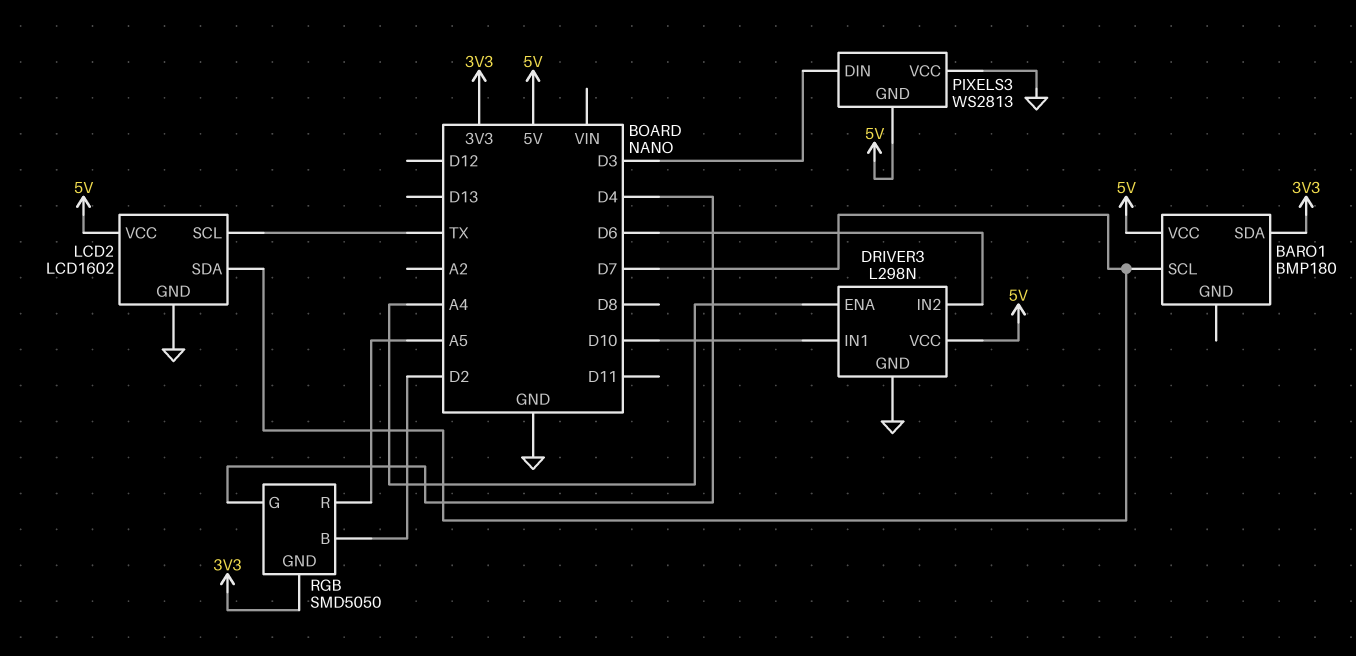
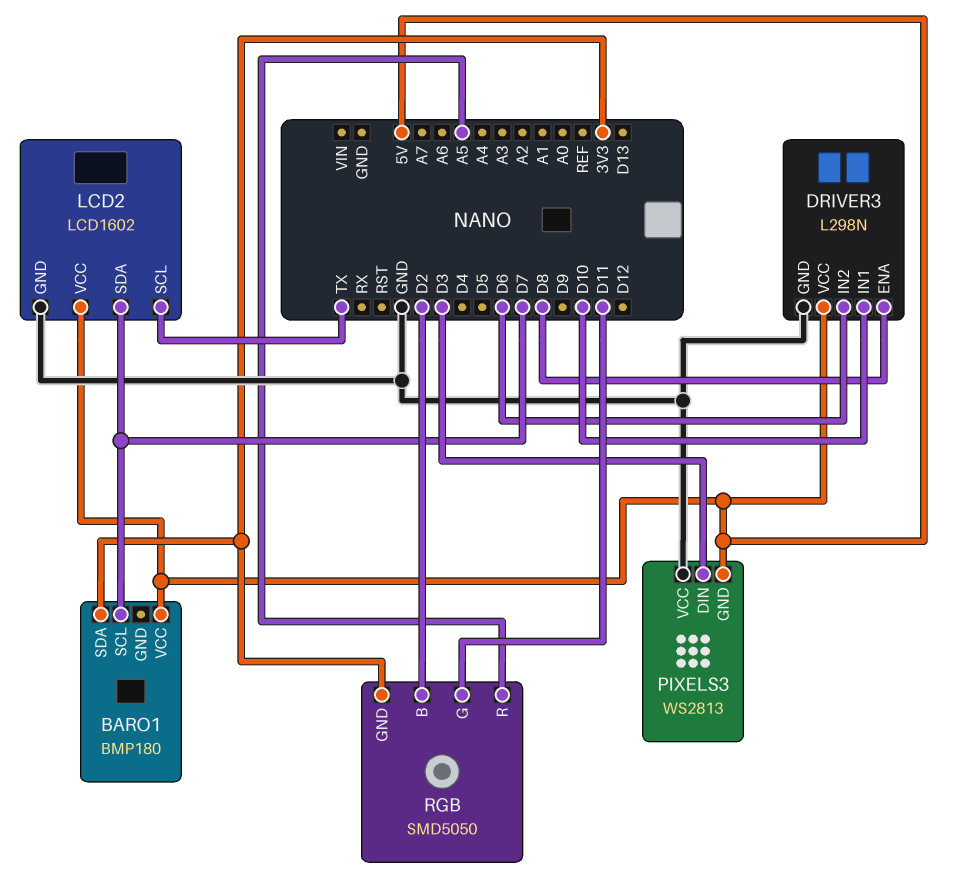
DRIVER3 pin ENA: A4 -> D8
RGB pin G: D4 -> D11

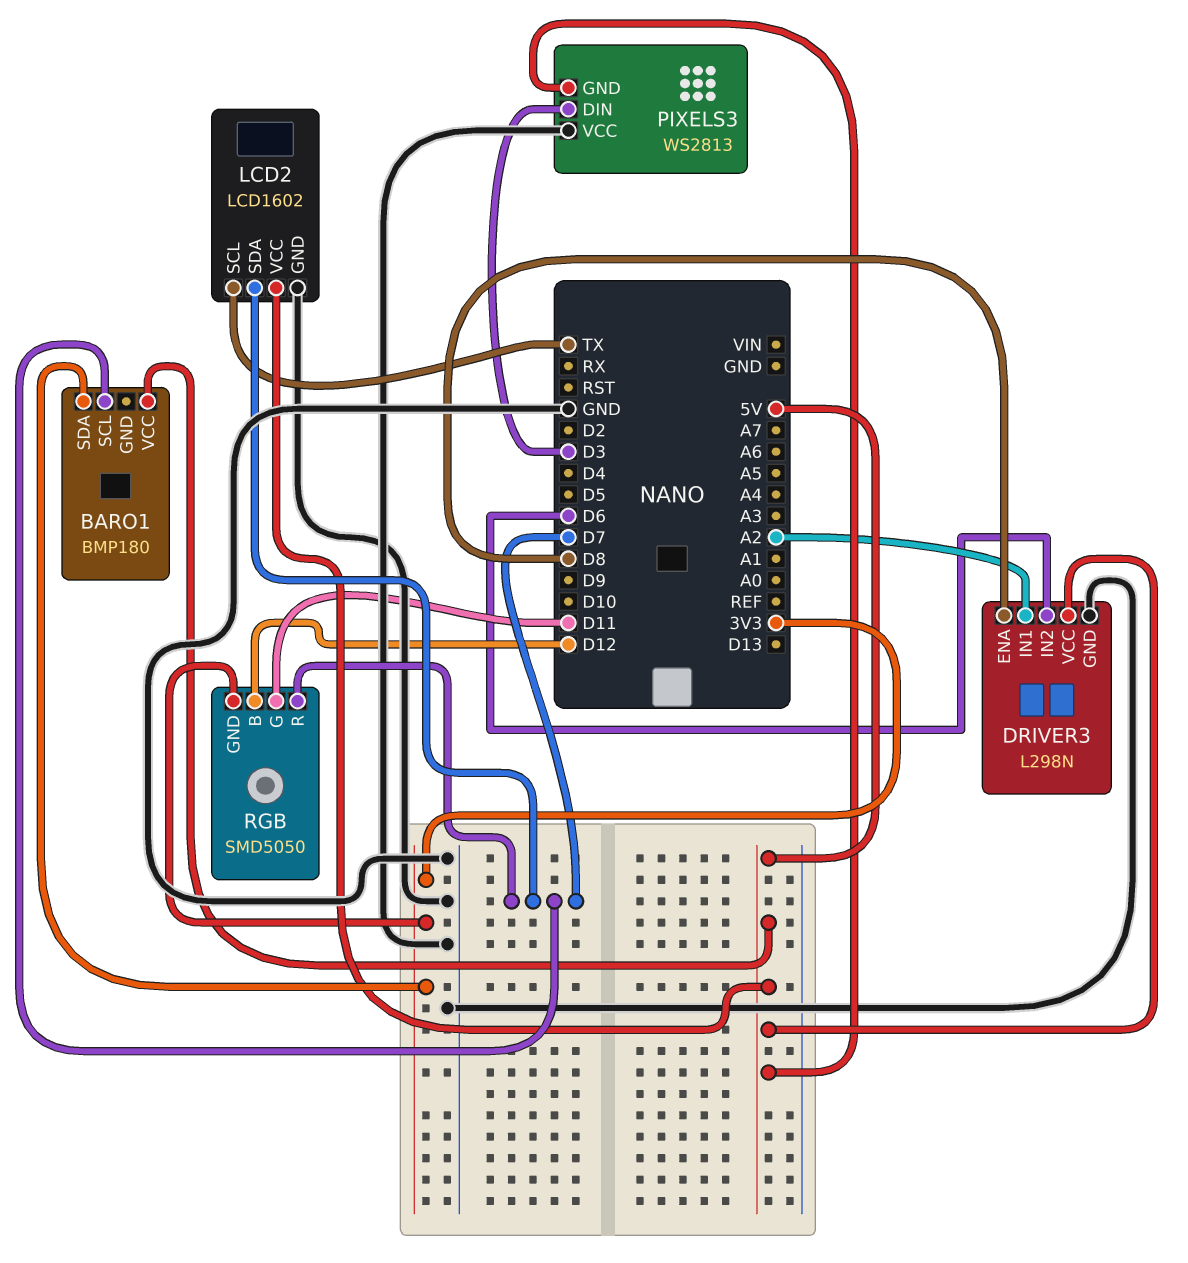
DRIVER3 pin IN1: D10 -> A2
RGB pin B: D2 -> D12
RGB pin R: A5 -> D7

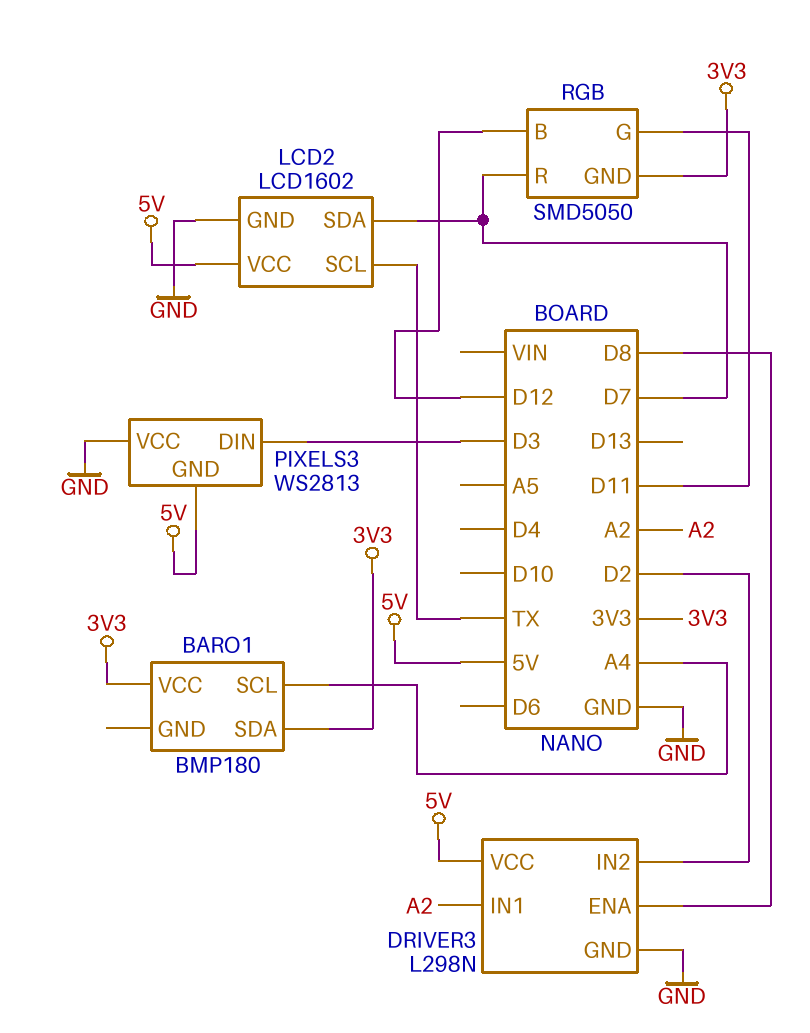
BARO1 pin SCL: D7 -> A4
BARO1 pin VCC: 5V -> 3V3
DRIVER3 pin IN2: D6 -> D2

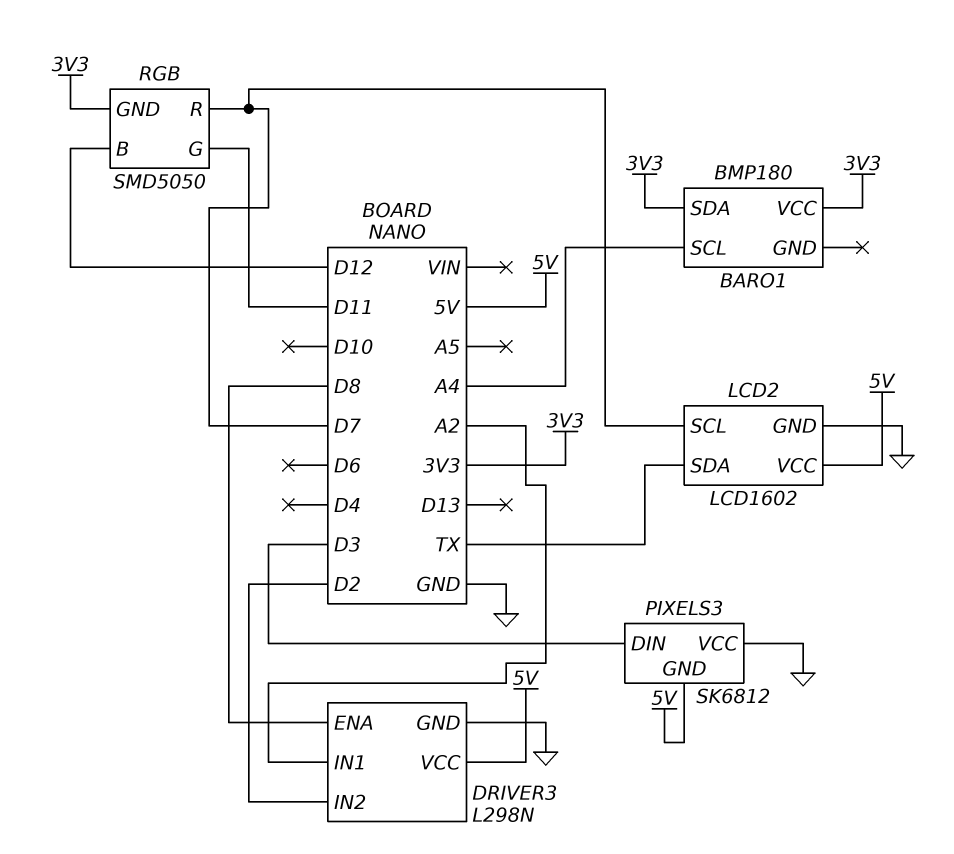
LCD2 pin SCL: TX -> D7
LCD2 pin SDA: D7 -> TX
PIXELS3: WS2813 -> SK6812

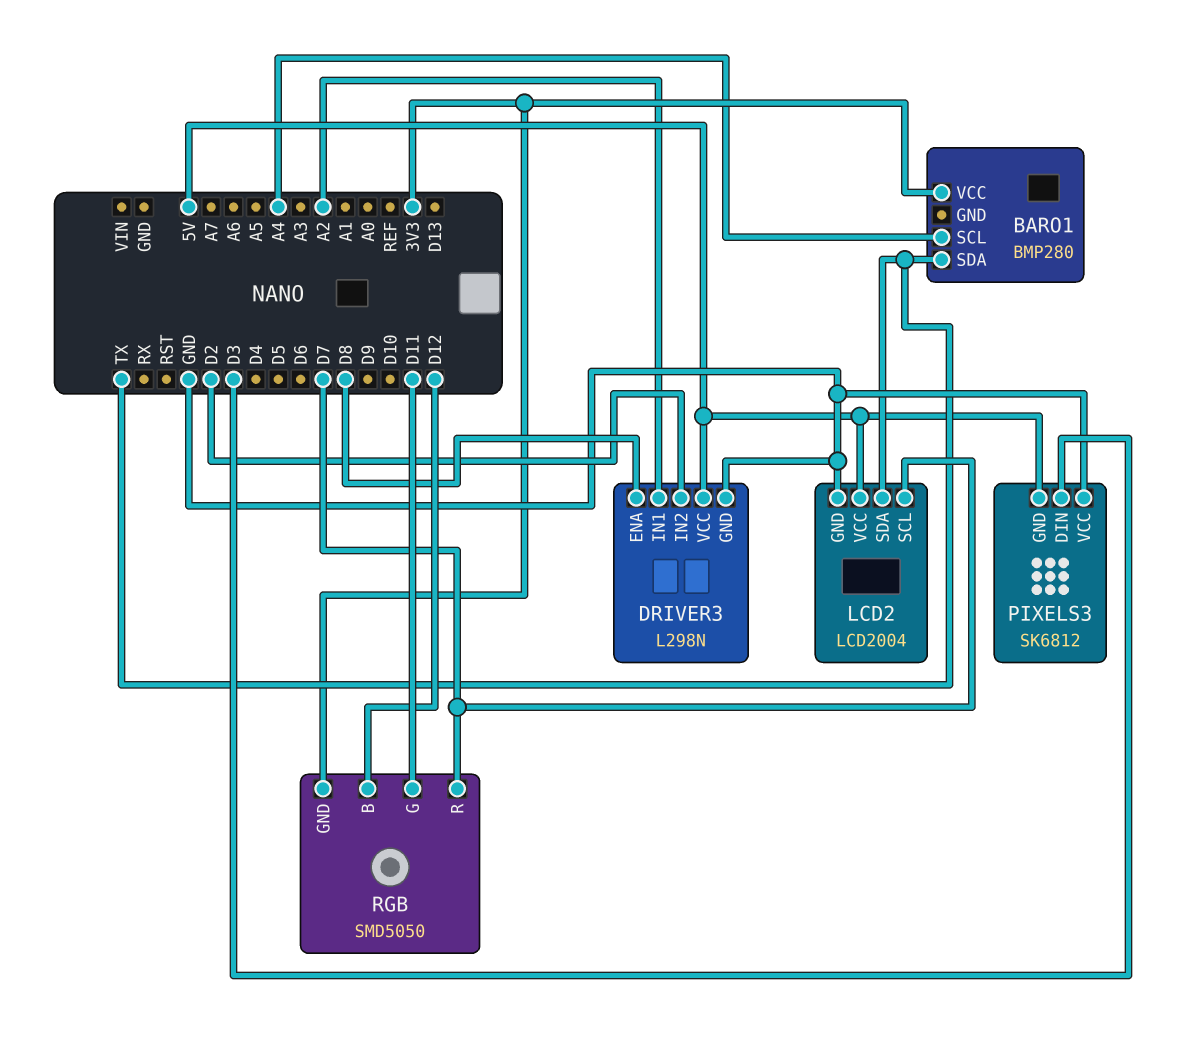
BARO1: BMP180 -> BMP280
BARO1 pin SDA: 3V3 -> TX
LCD2: LCD1602 -> LCD2004

